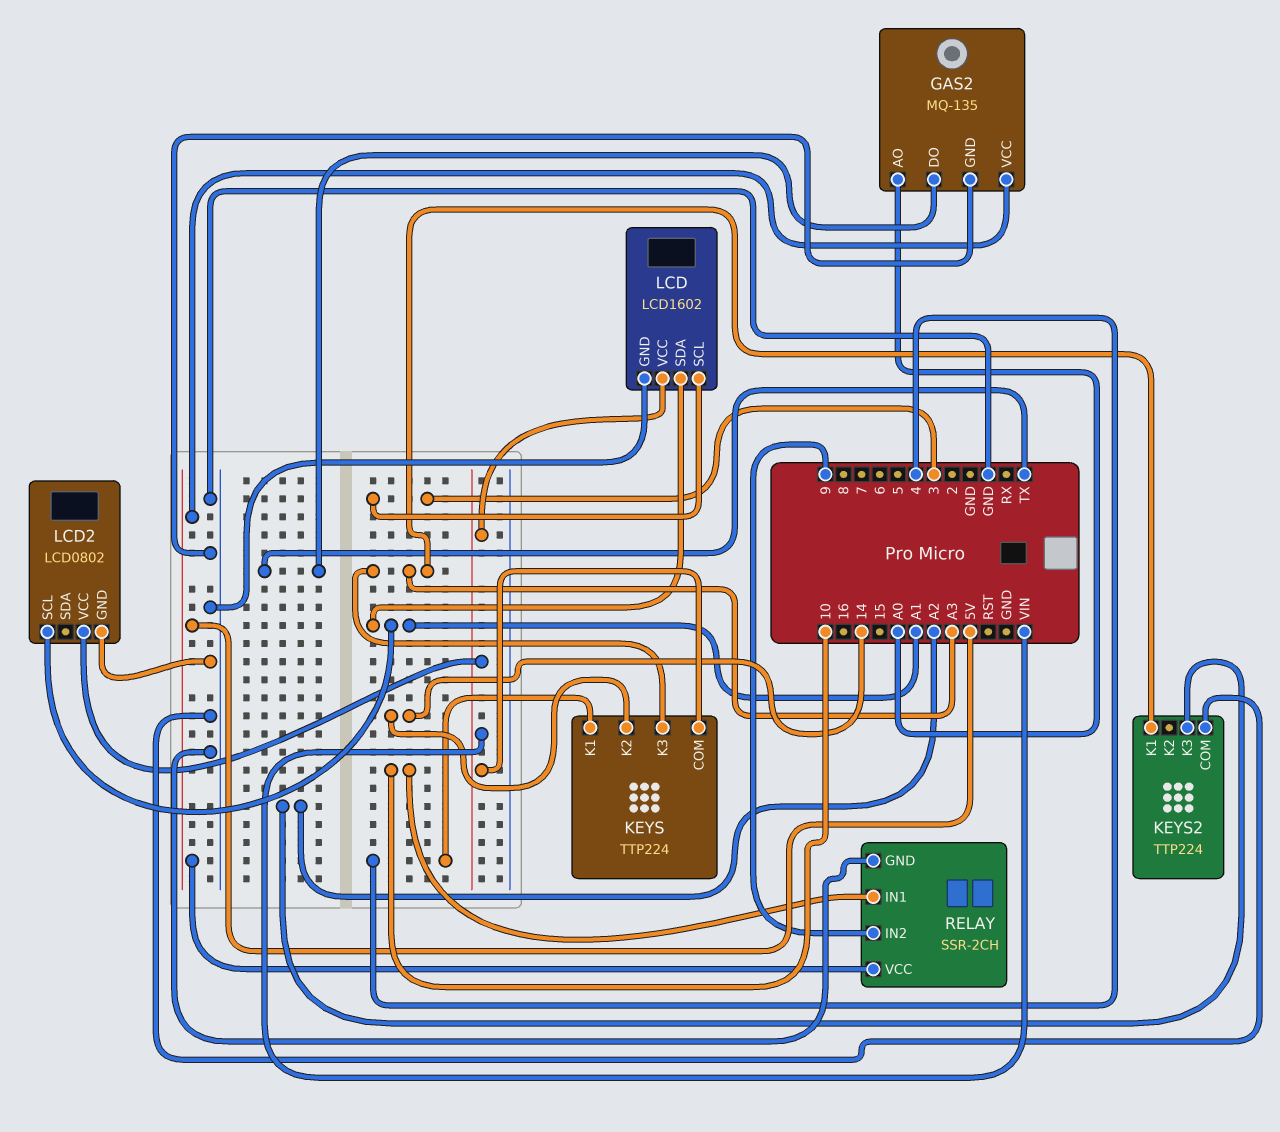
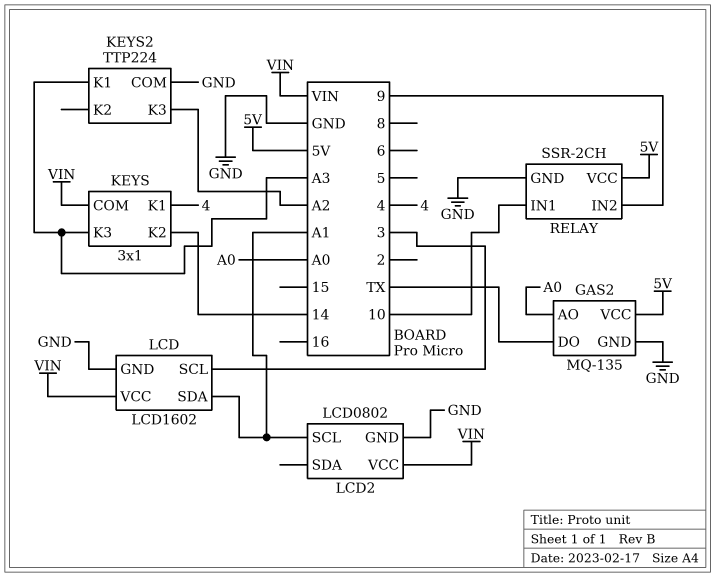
KEYS: TTP224 -> 3x1

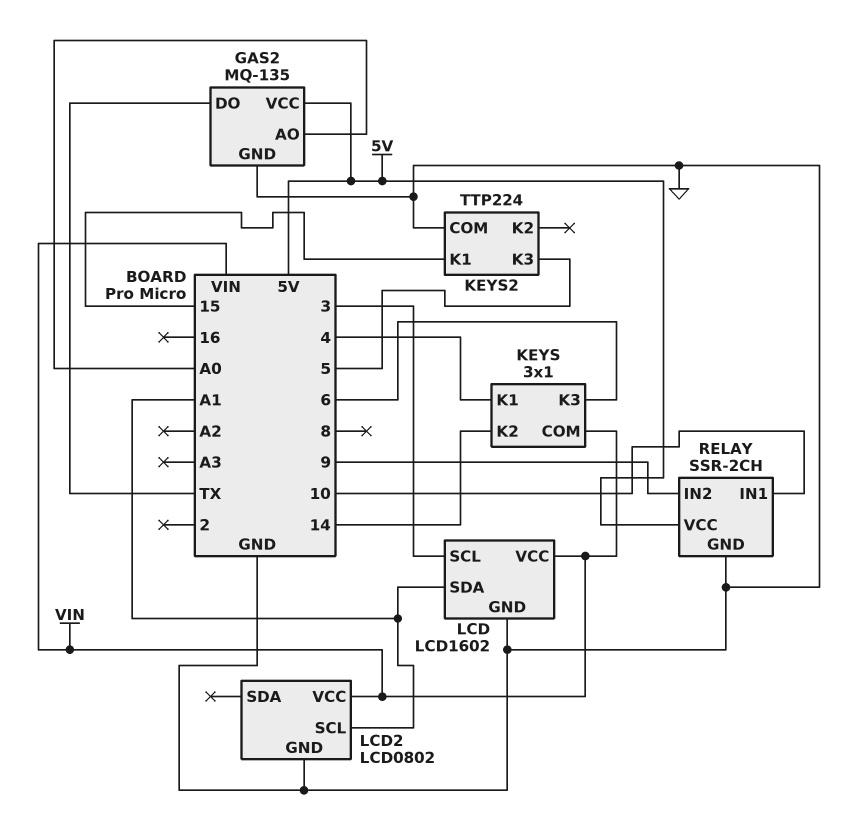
KEYS pin K3: A3 -> 6
KEYS2 pin K1: A3 -> 15
KEYS2 pin K3: A2 -> 5

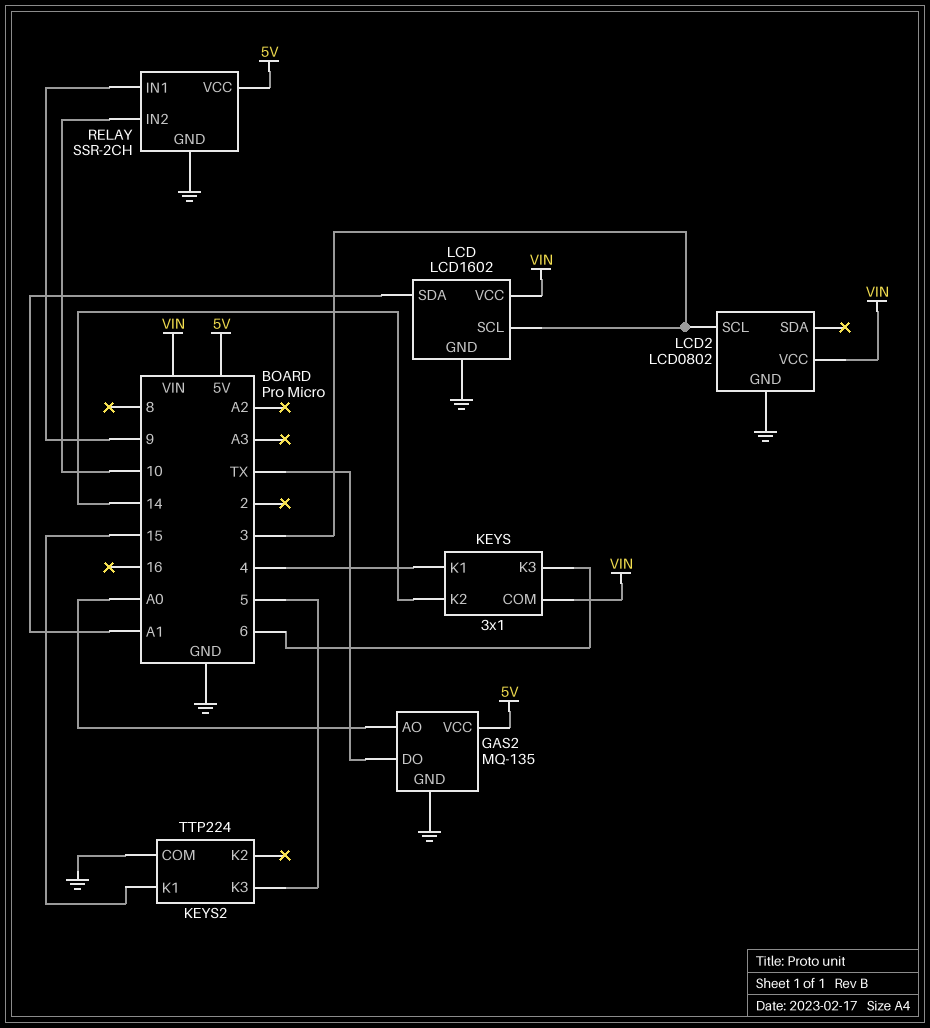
LCD2 pin SCL: A1 -> 3
RELAY pin IN1: 10 -> 9
RELAY pin IN2: 9 -> 10

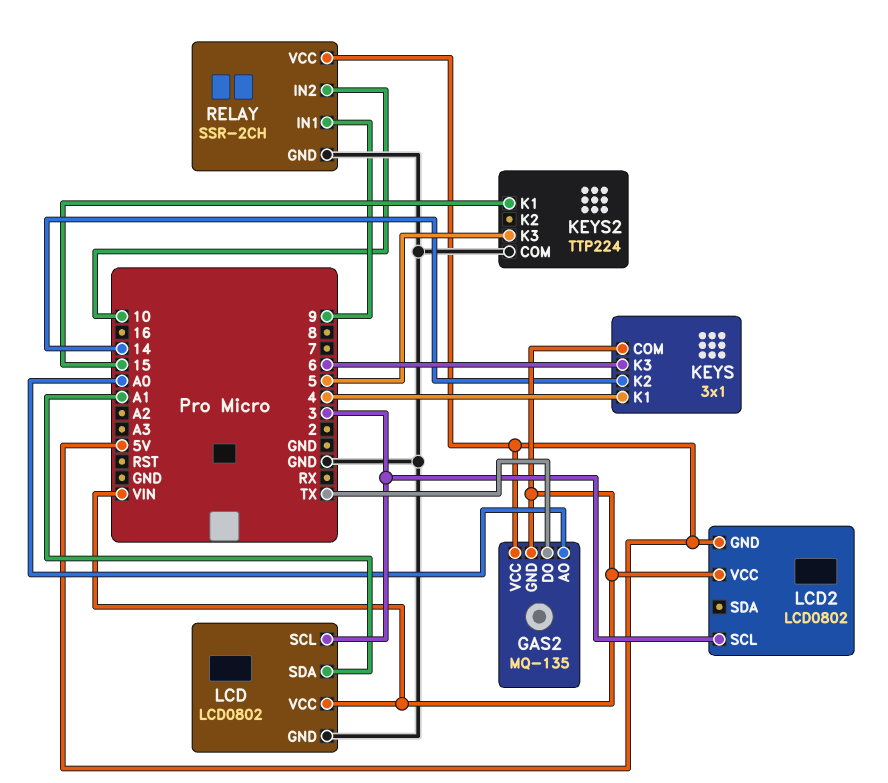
GAS2 pin GND: GND -> VIN
LCD: LCD1602 -> LCD0802
LCD2 pin GND: GND -> 5V

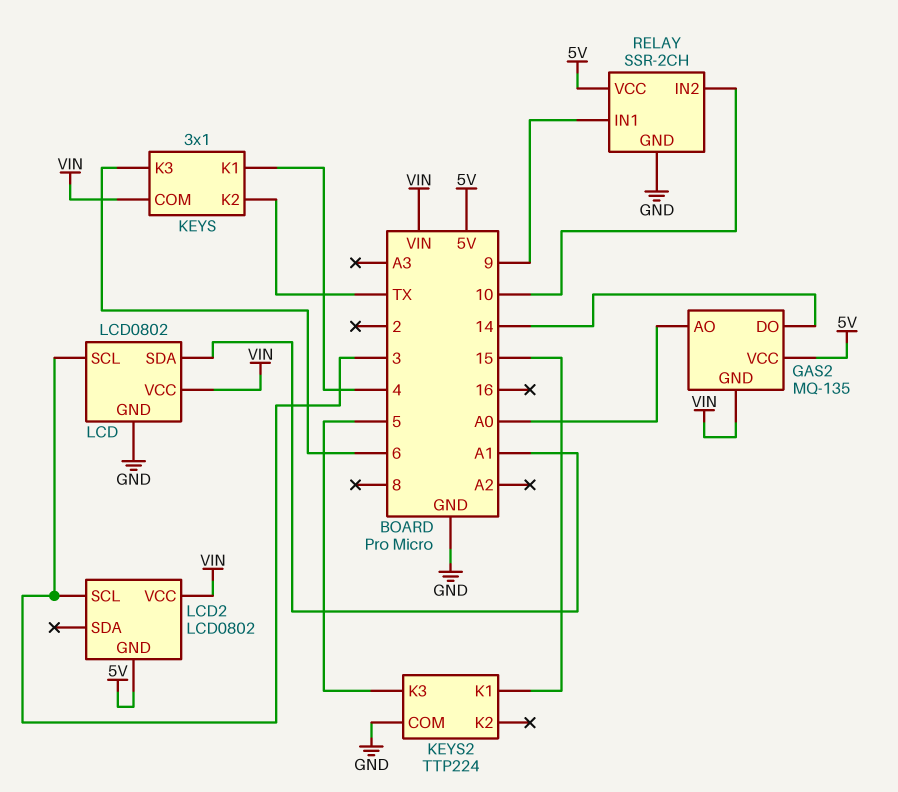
GAS2 pin DO: TX -> 14
KEYS pin K2: 14 -> TX

